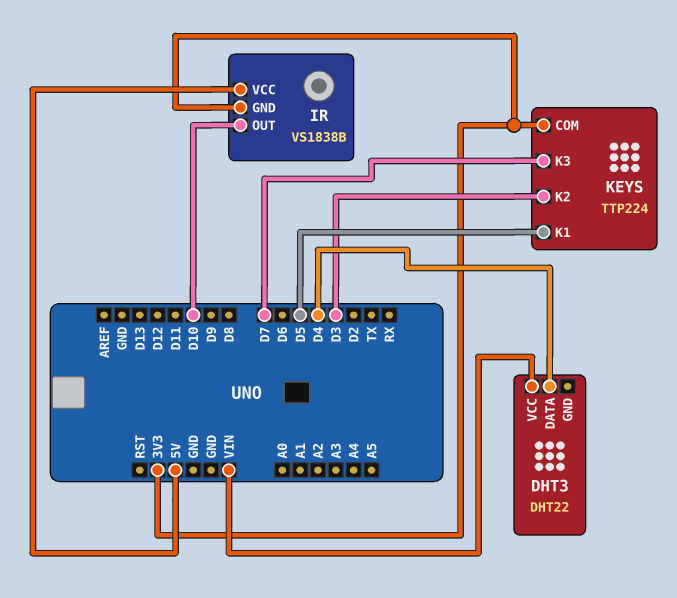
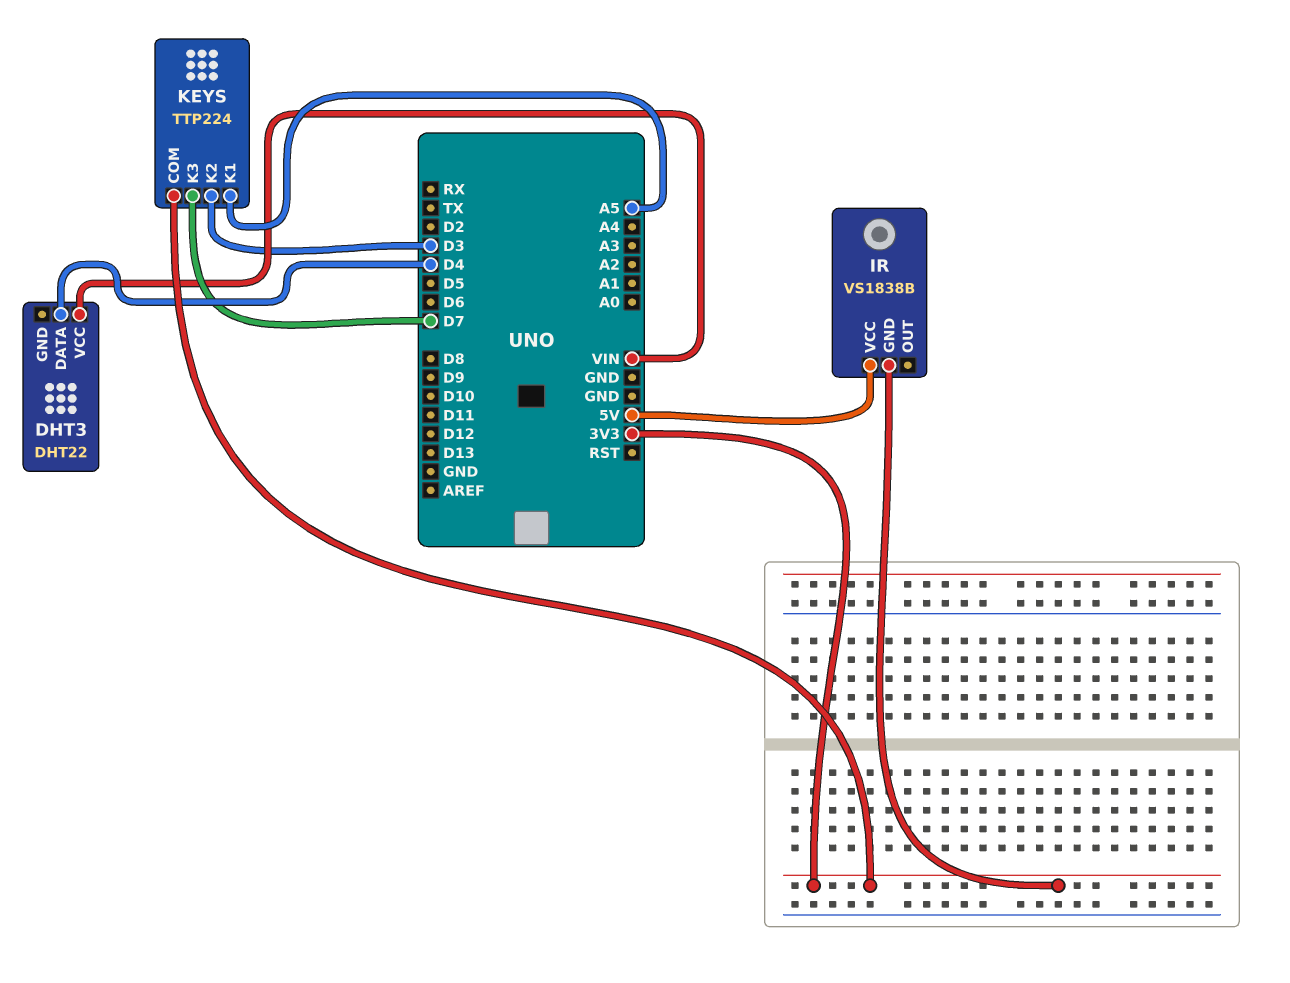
IR pin OUT: D10 -> none
KEYS pin K1: D5 -> A5

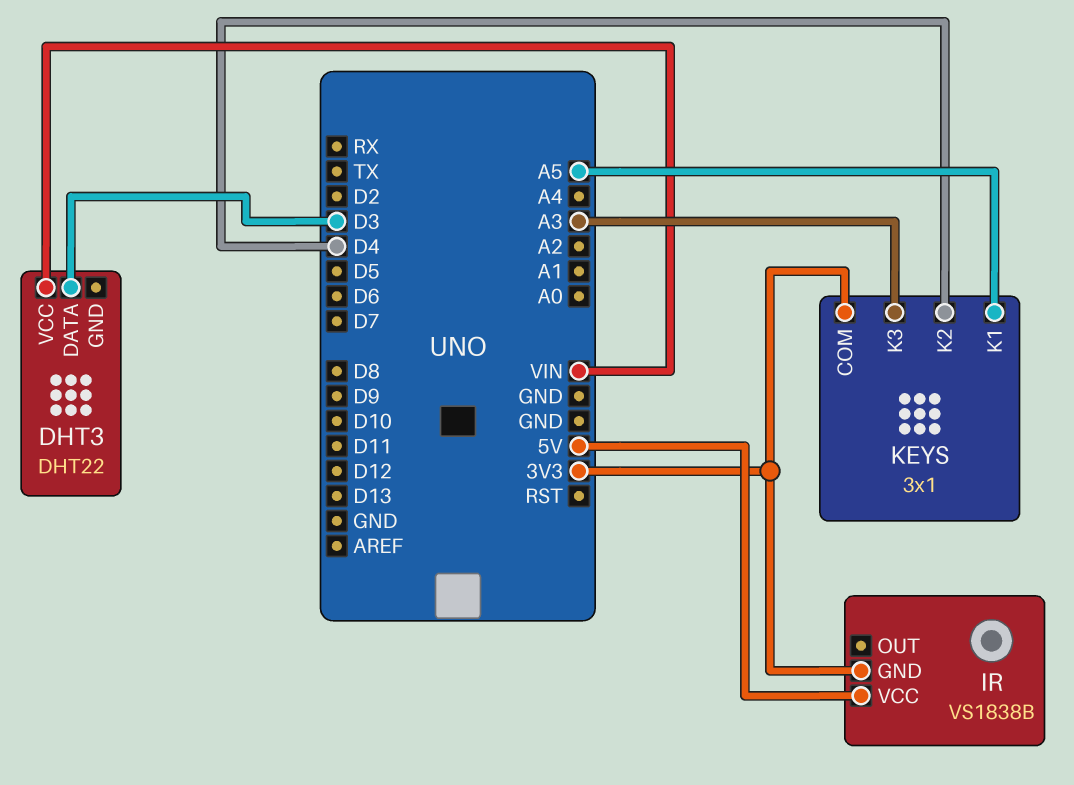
DHT3 pin DATA: D4 -> D3
KEYS: TTP224 -> 3x1
KEYS pin K2: D3 -> D4
KEYS pin K3: D7 -> A3

